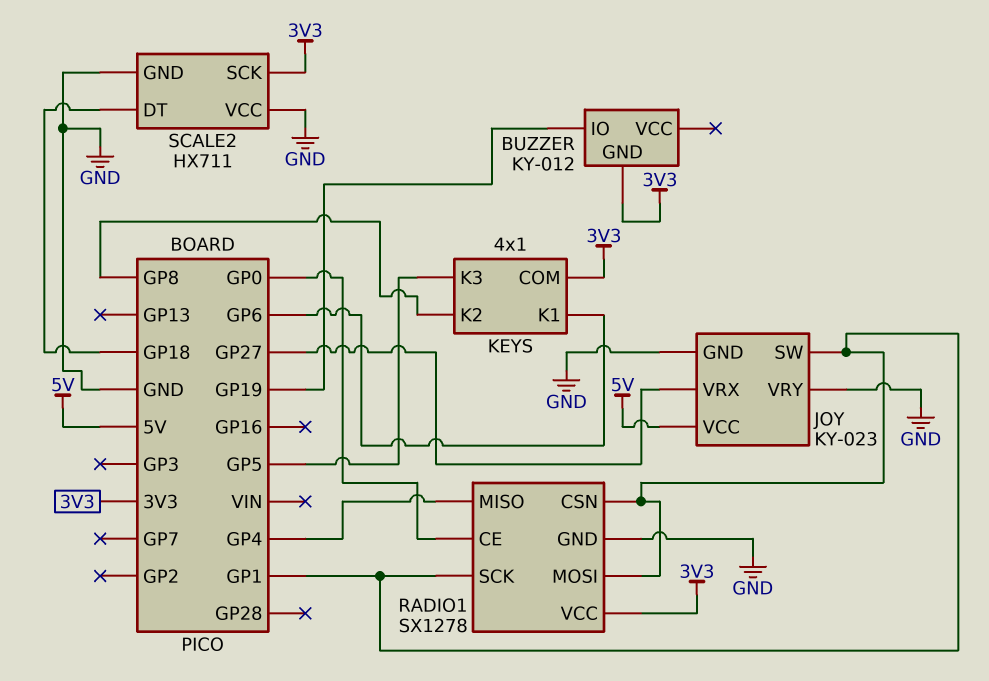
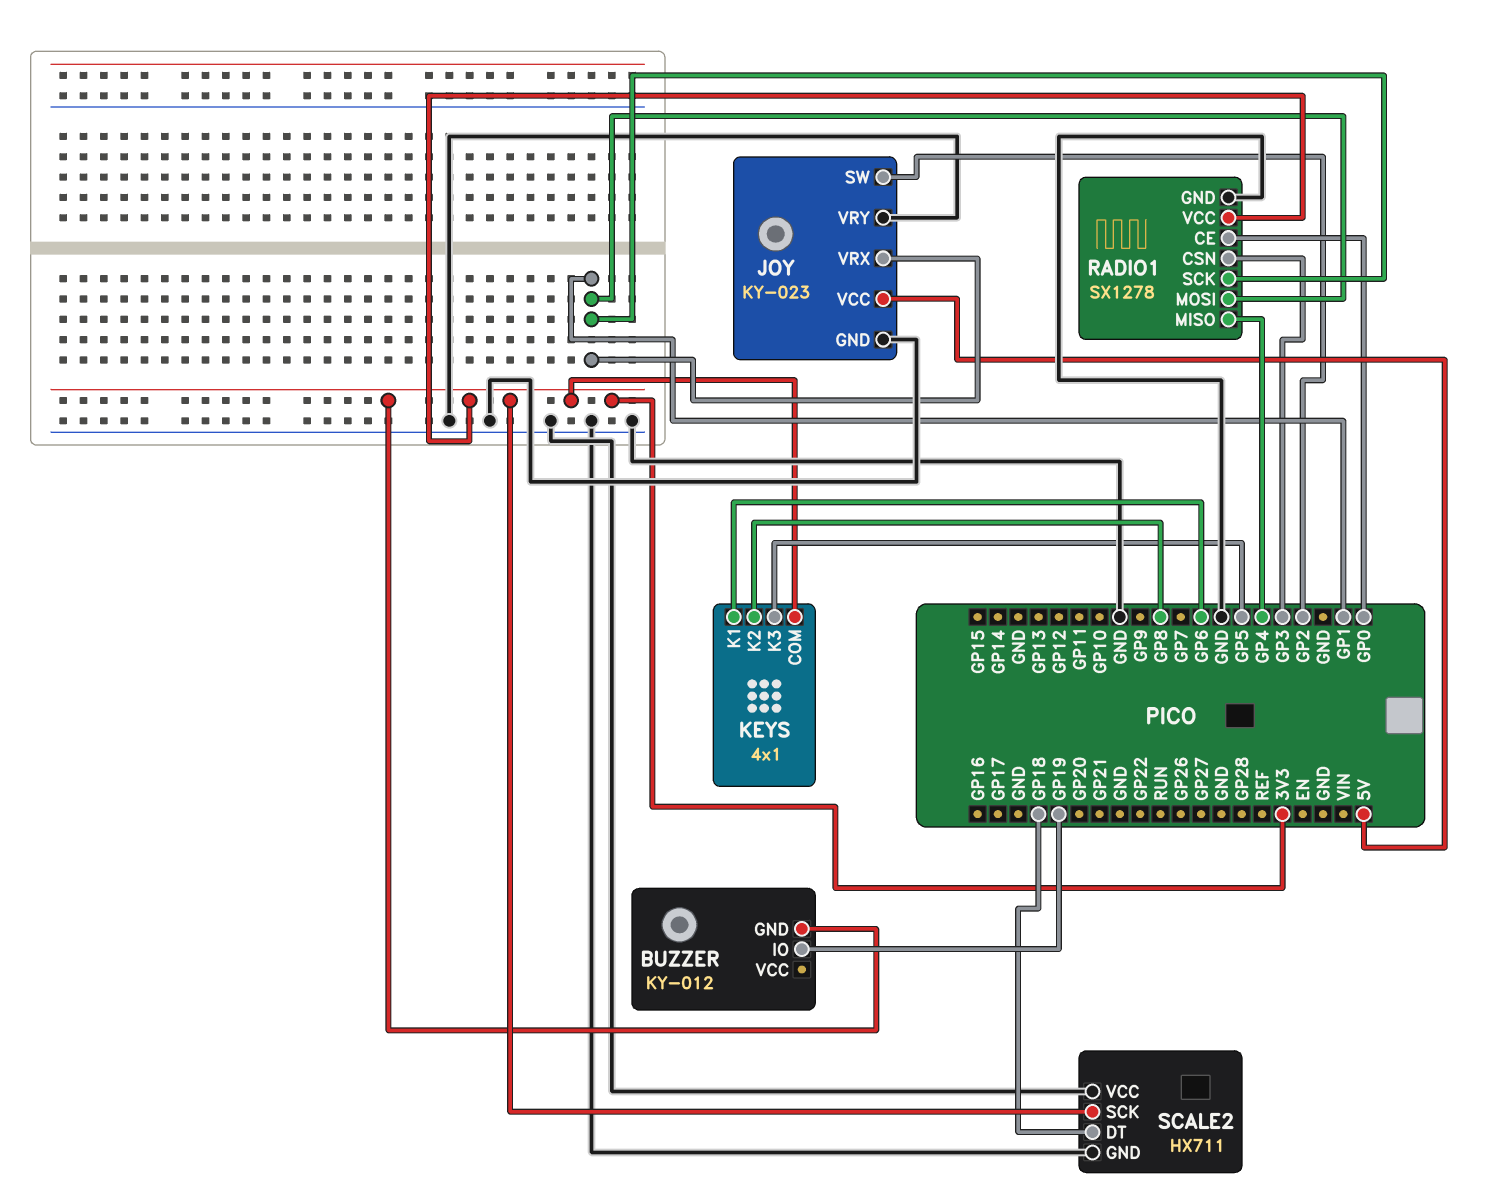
JOY pin SW: GP1 -> GP2
JOY pin VRX: GP27 -> GP1
RADIO1 pin CSN: GP1 -> GP3

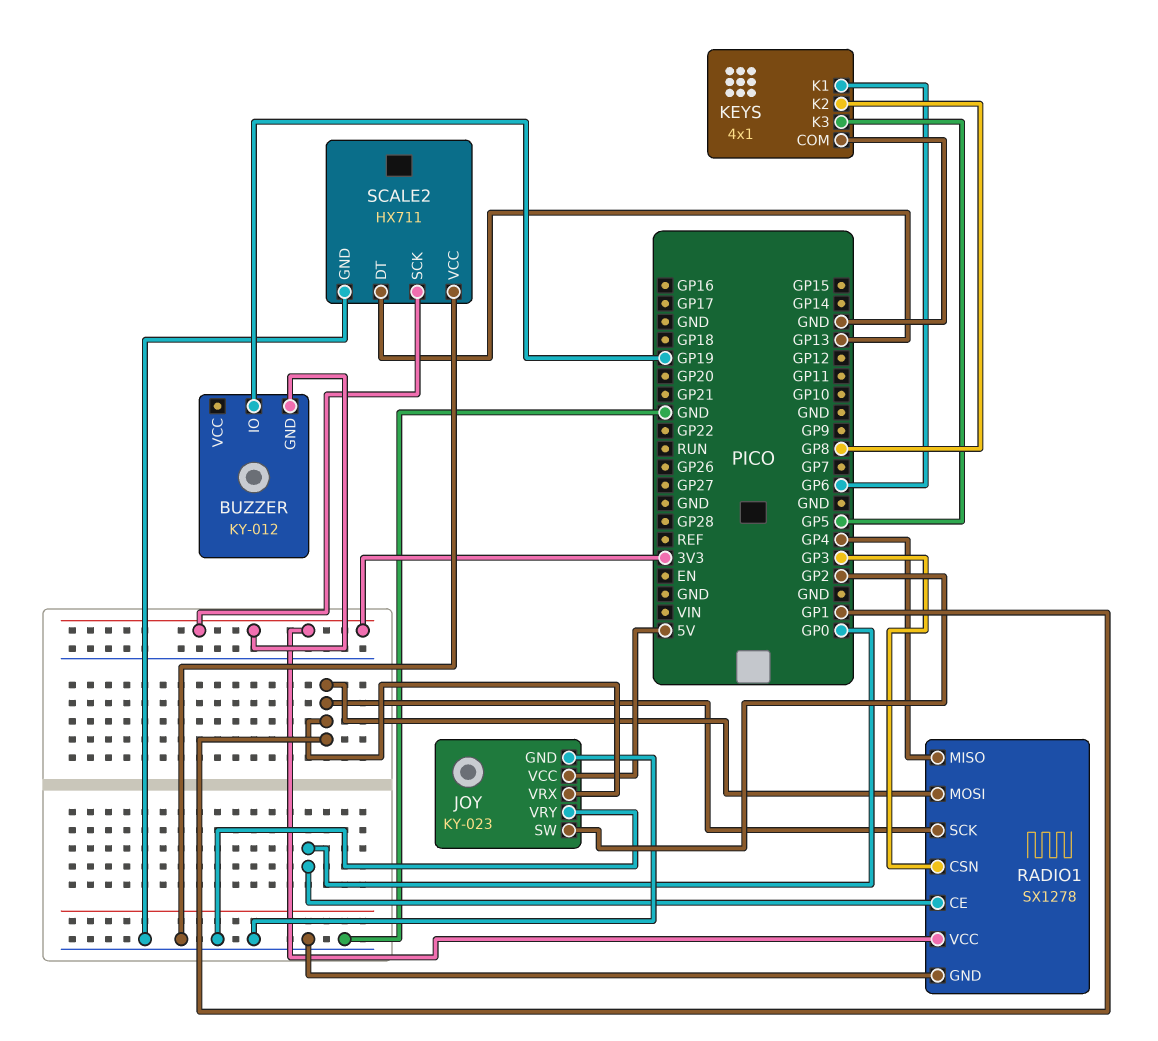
KEYS pin COM: 3V3 -> GND
SCALE2 pin DT: GP18 -> GP13

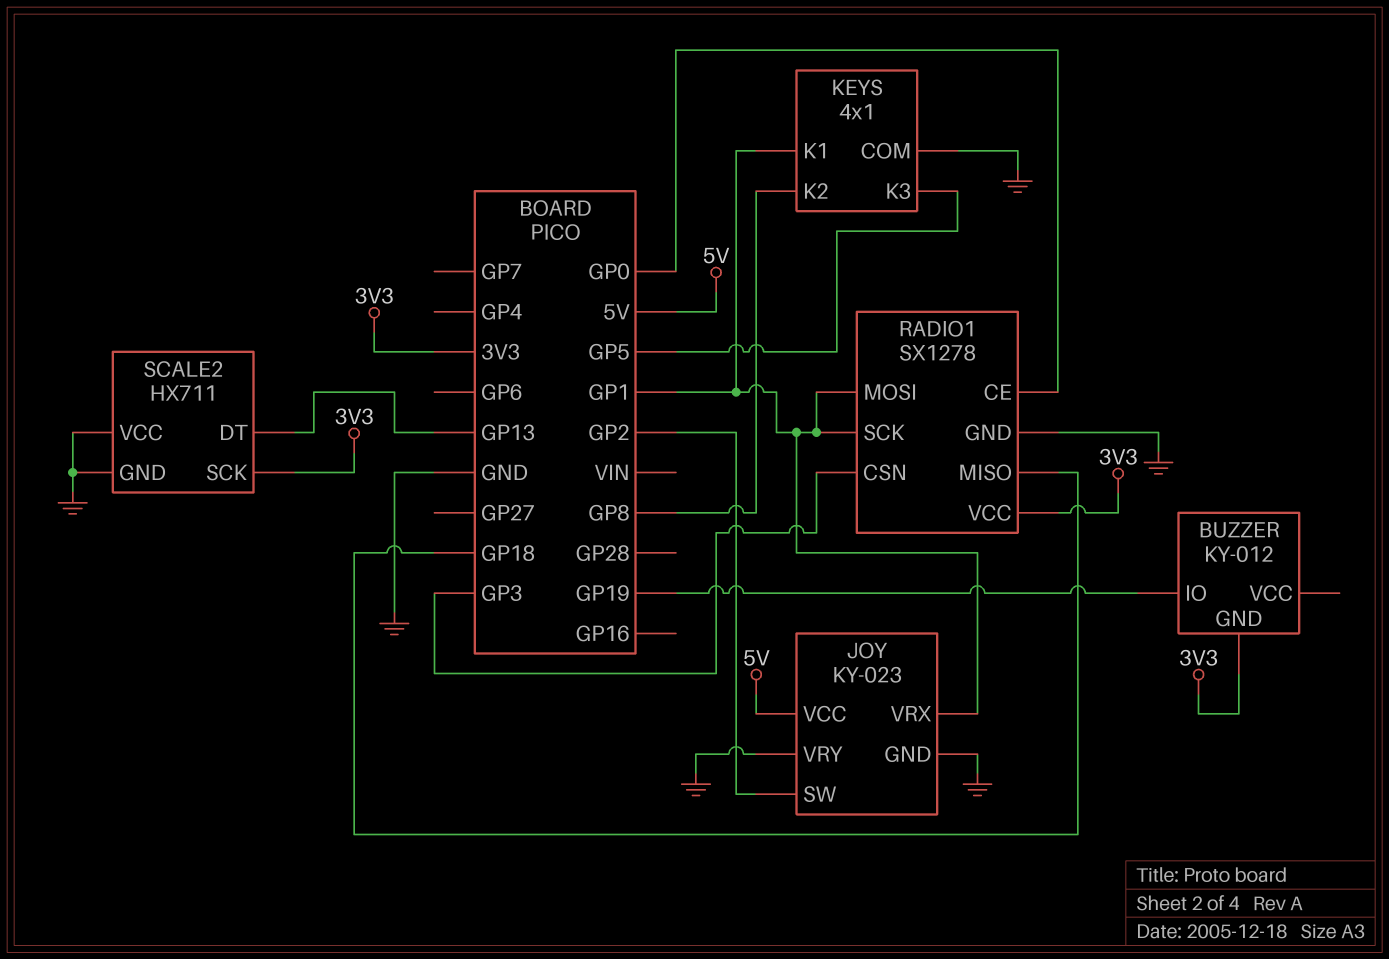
KEYS pin K1: GP6 -> GP1
RADIO1 pin MISO: GP4 -> GP18

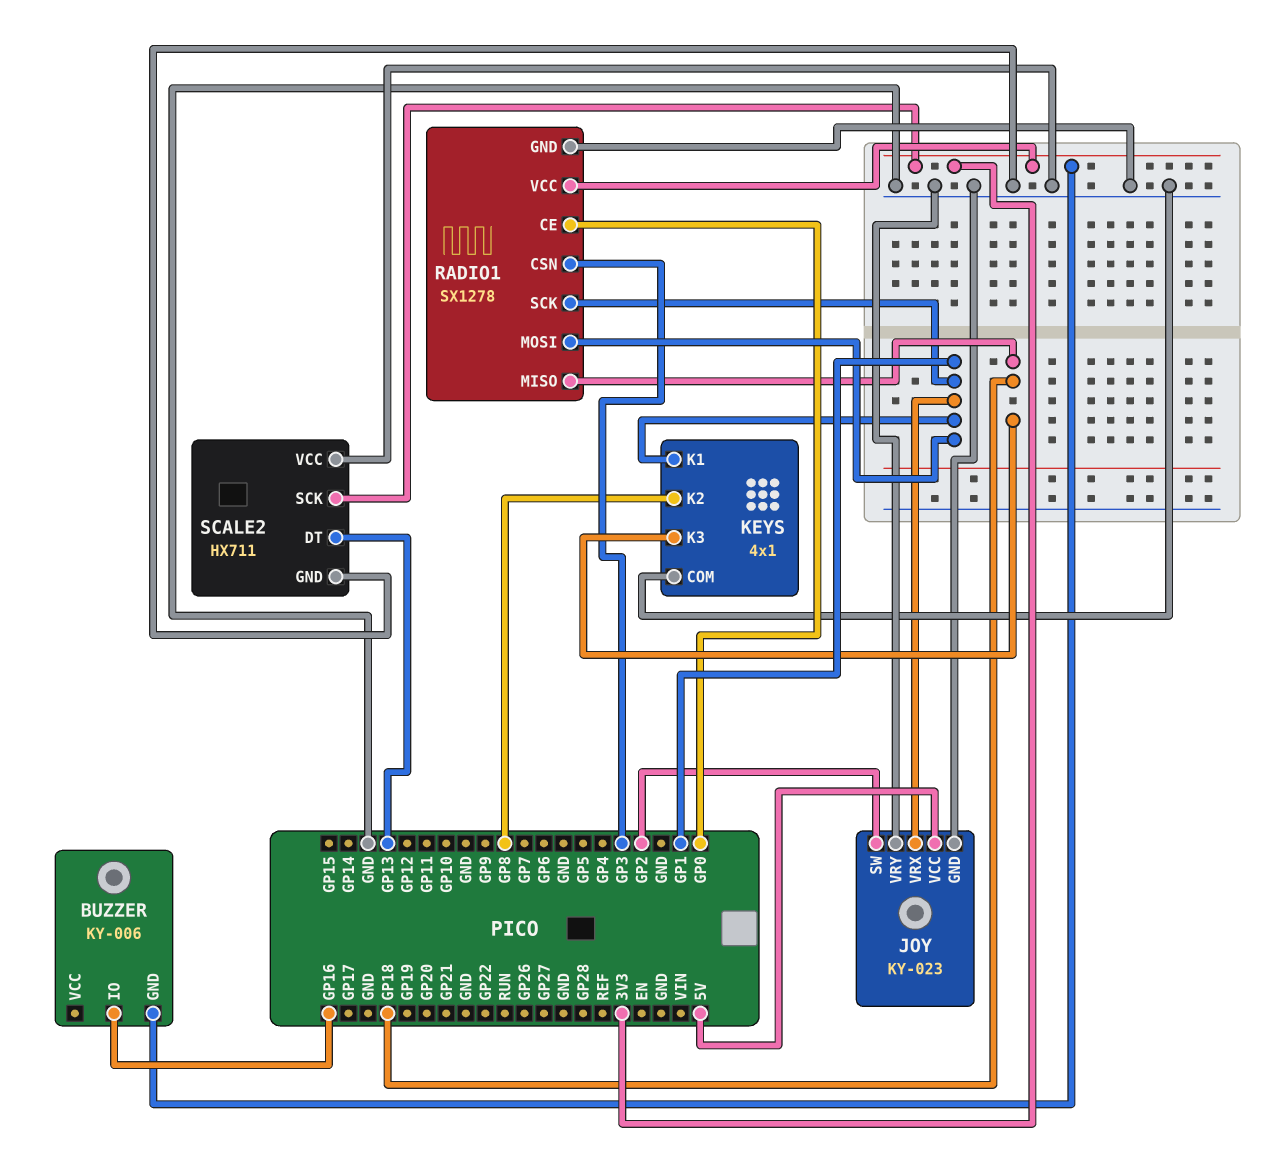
BUZZER: KY-012 -> KY-006
BUZZER pin IO: GP19 -> GP16
KEYS pin K3: GP5 -> GP18

